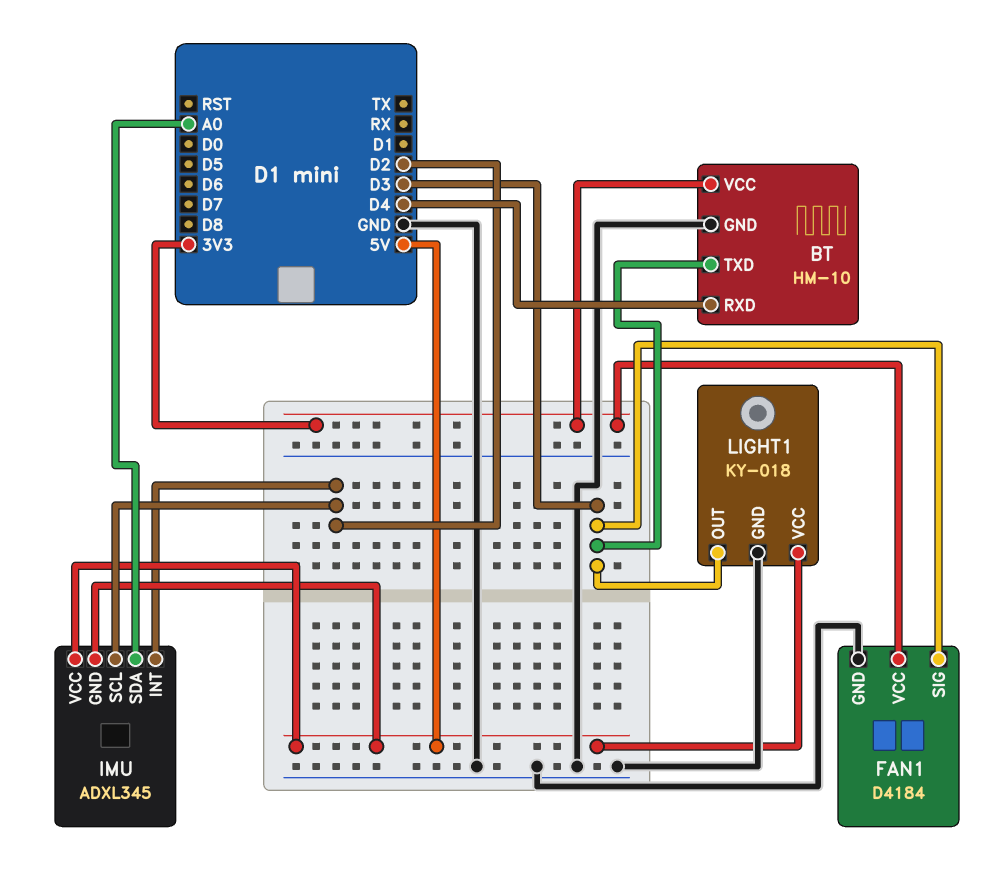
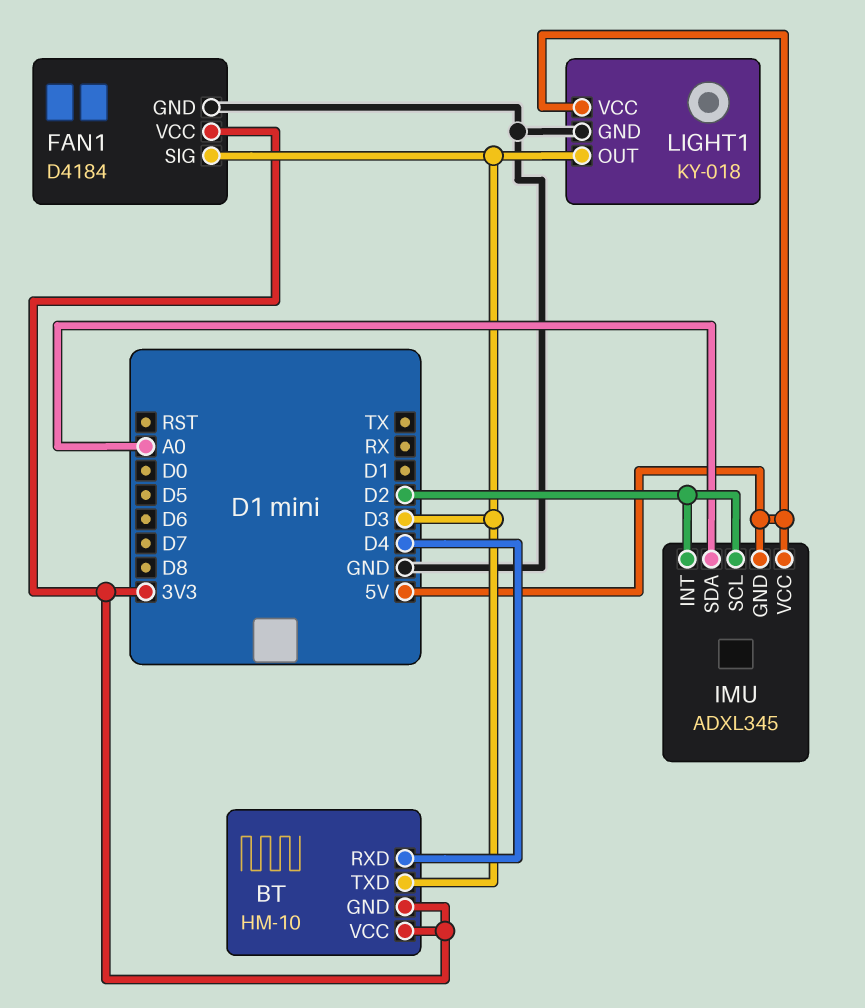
BT pin GND: GND -> 3V3

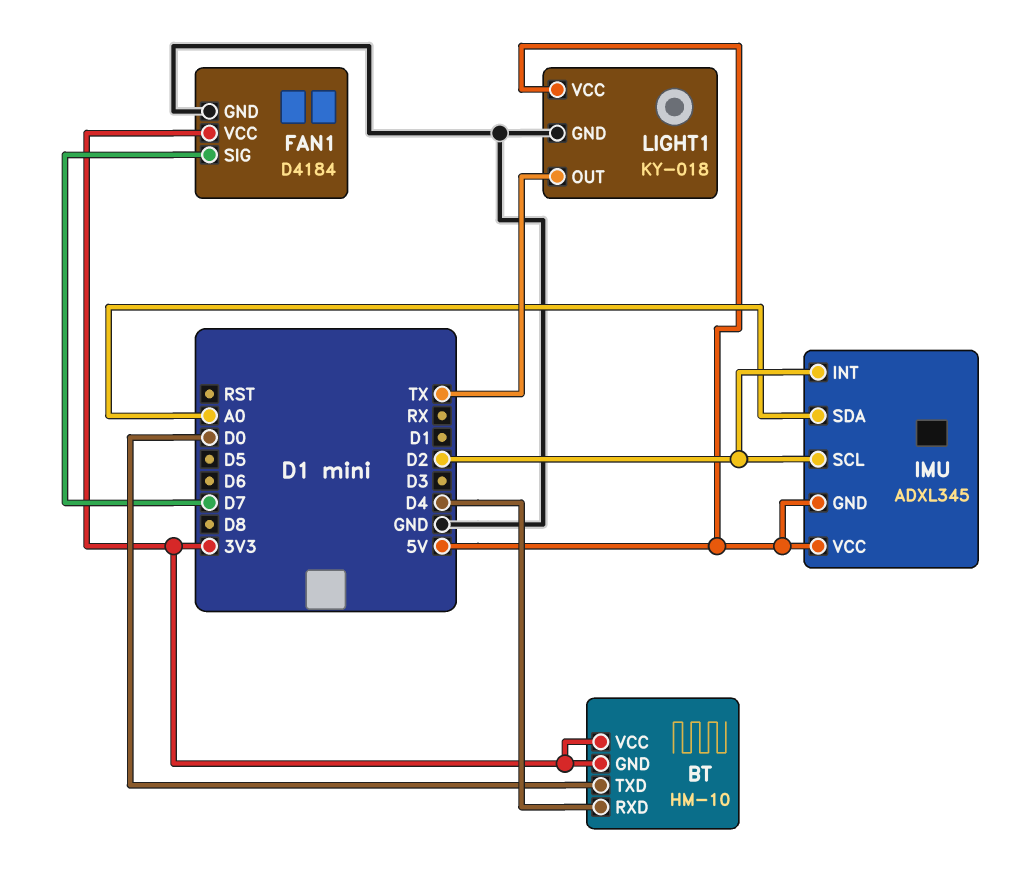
BT pin TXD: D3 -> D0
FAN1 pin SIG: D3 -> D7
LIGHT1 pin OUT: D3 -> TX

